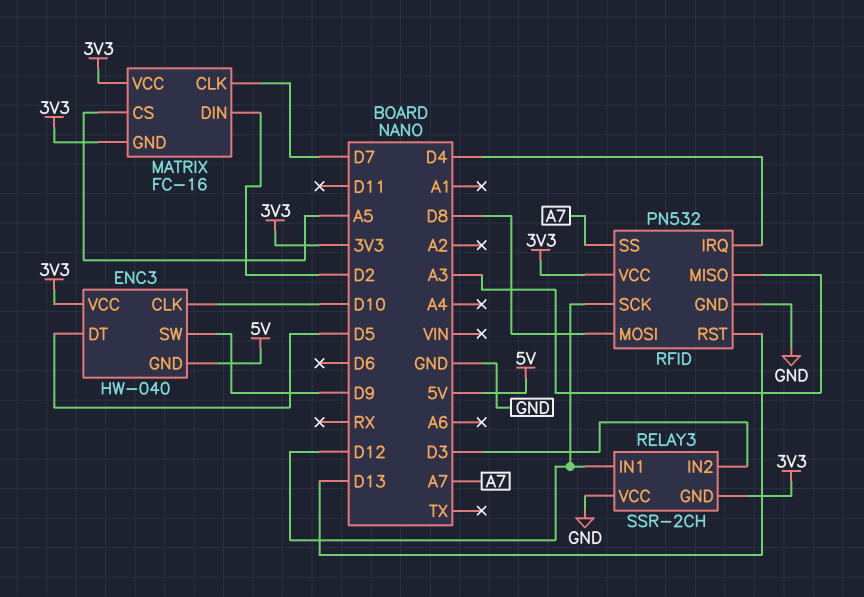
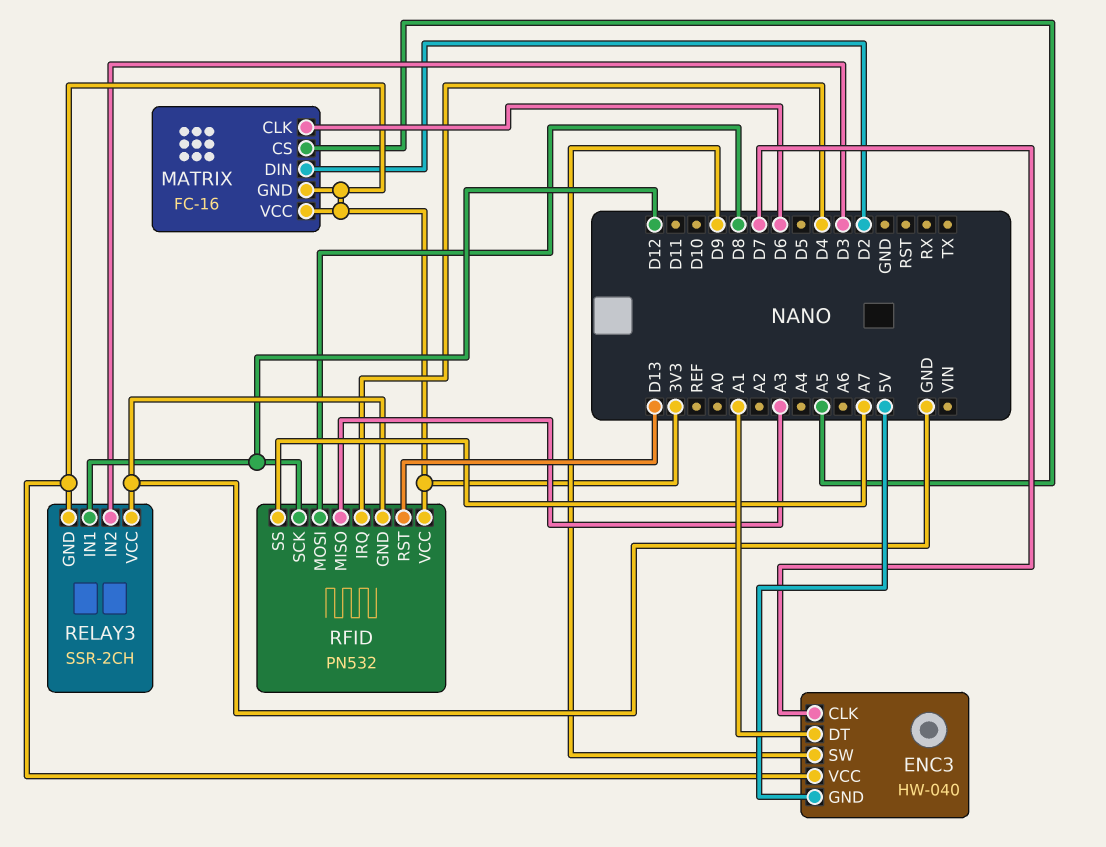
ENC3 pin CLK: D10 -> D7
ENC3 pin DT: D5 -> A1
MATRIX pin CLK: D7 -> D6

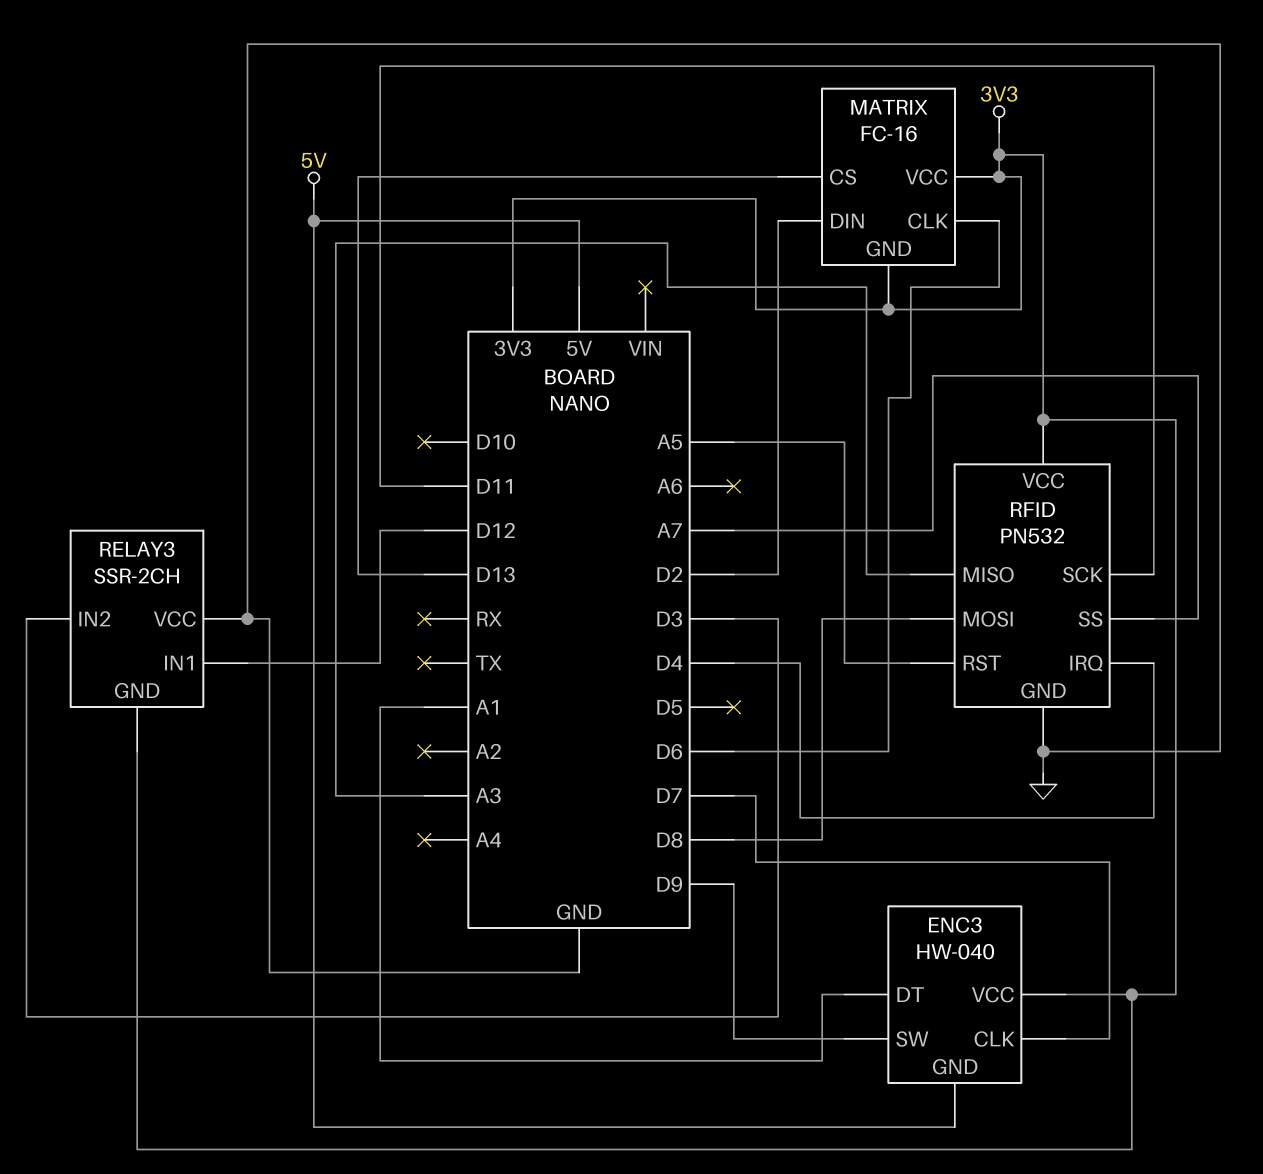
MATRIX pin CS: A5 -> D13
RFID pin RST: D13 -> A5
RFID pin SCK: D12 -> D11

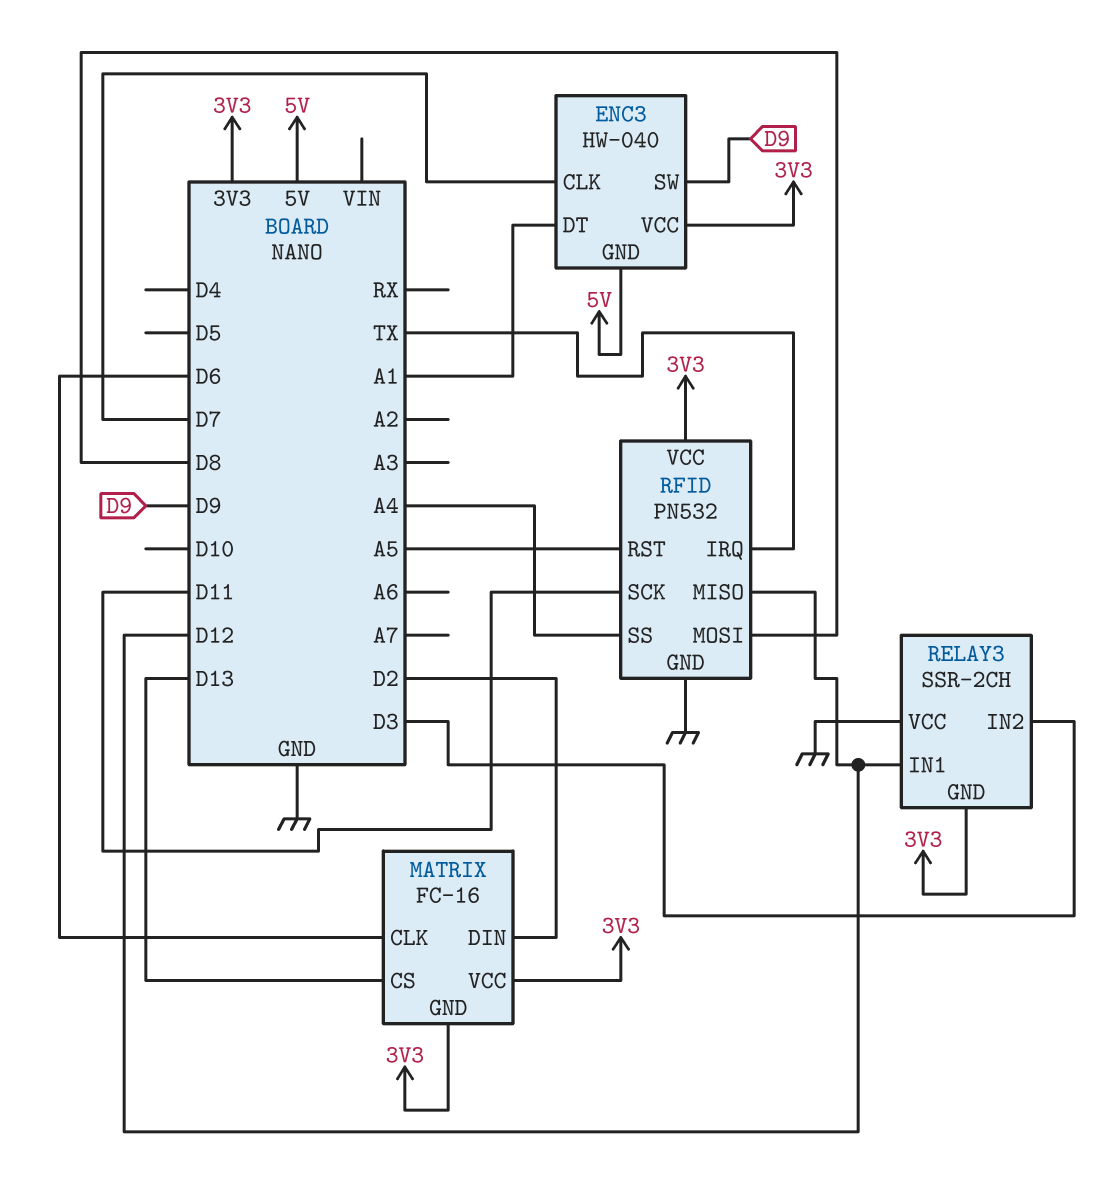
RFID pin IRQ: D4 -> TX
RFID pin MISO: A3 -> D12
RFID pin SS: A7 -> A4

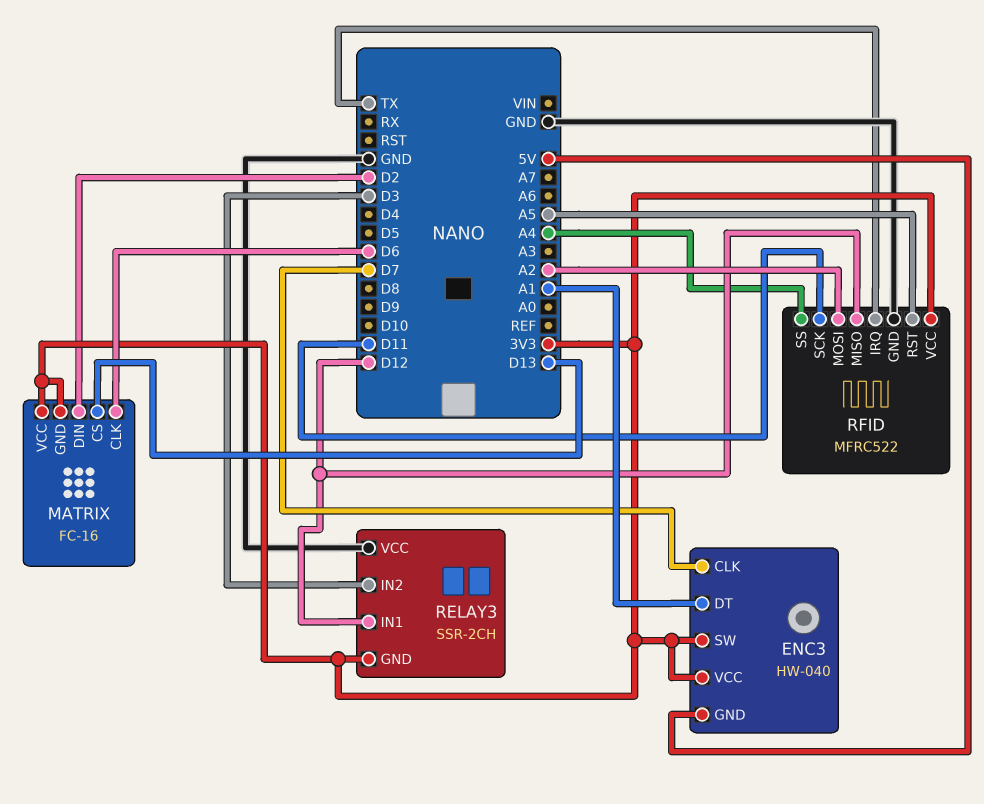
ENC3 pin SW: D9 -> 3V3
RFID: PN532 -> MFRC522
RFID pin MOSI: D8 -> A2

